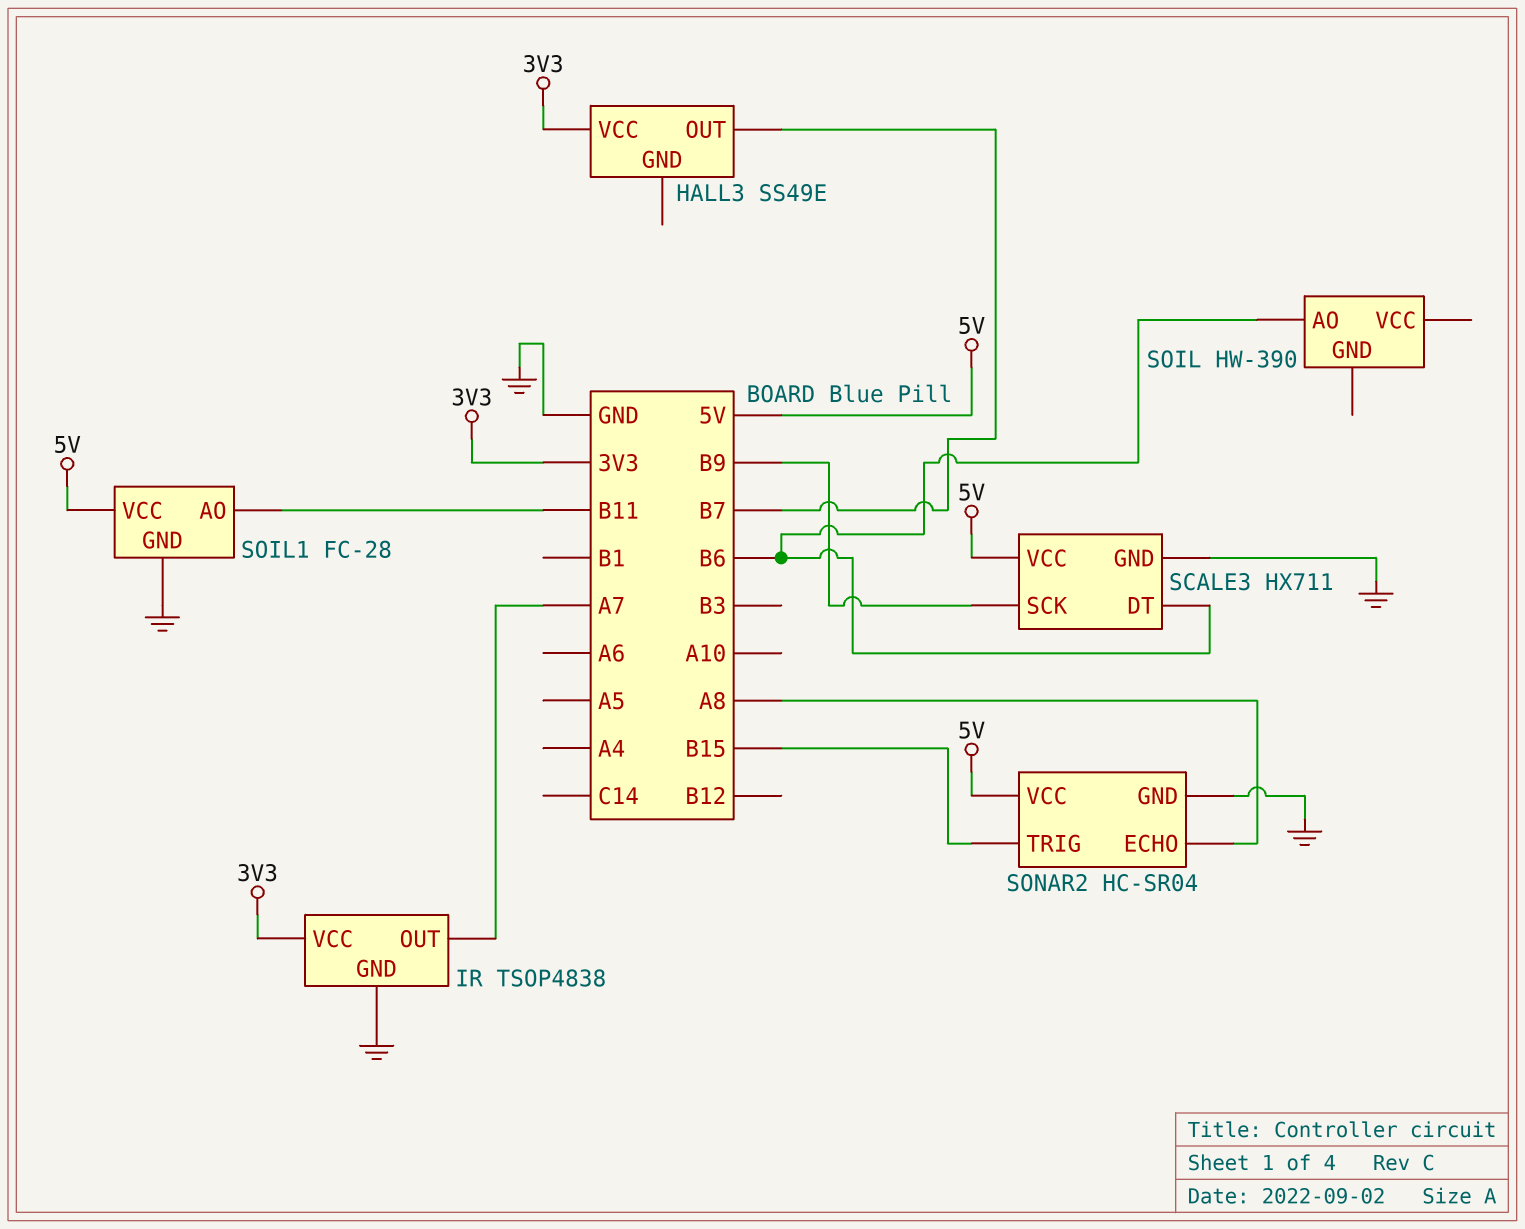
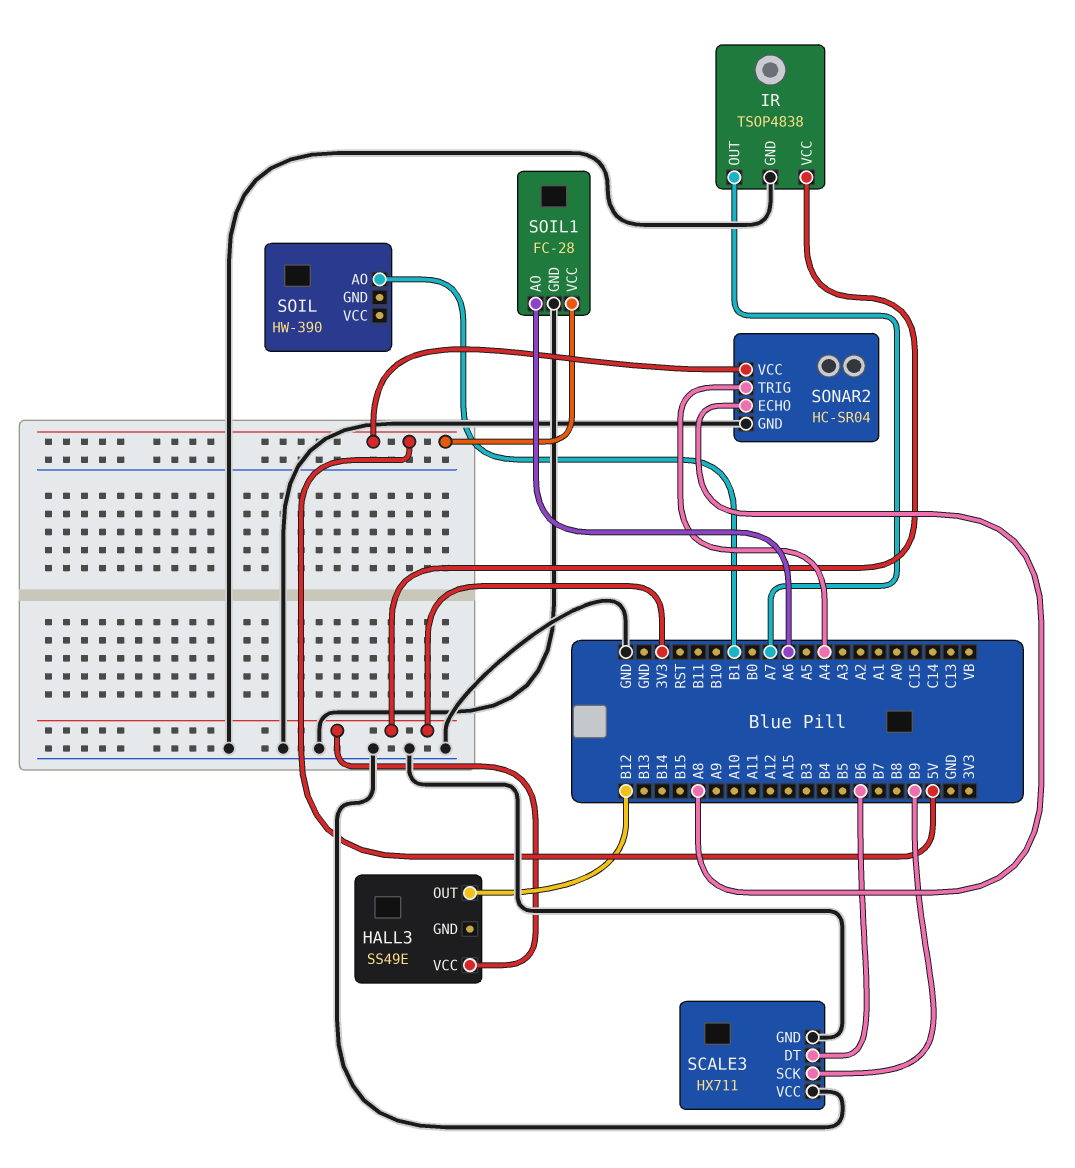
HALL3 pin OUT: B7 -> B12
SCALE3 pin VCC: 5V -> GND
SOIL pin AO: B6 -> B1
SOIL1 pin AO: B11 -> A6
SONAR2 pin TRIG: B15 -> A4

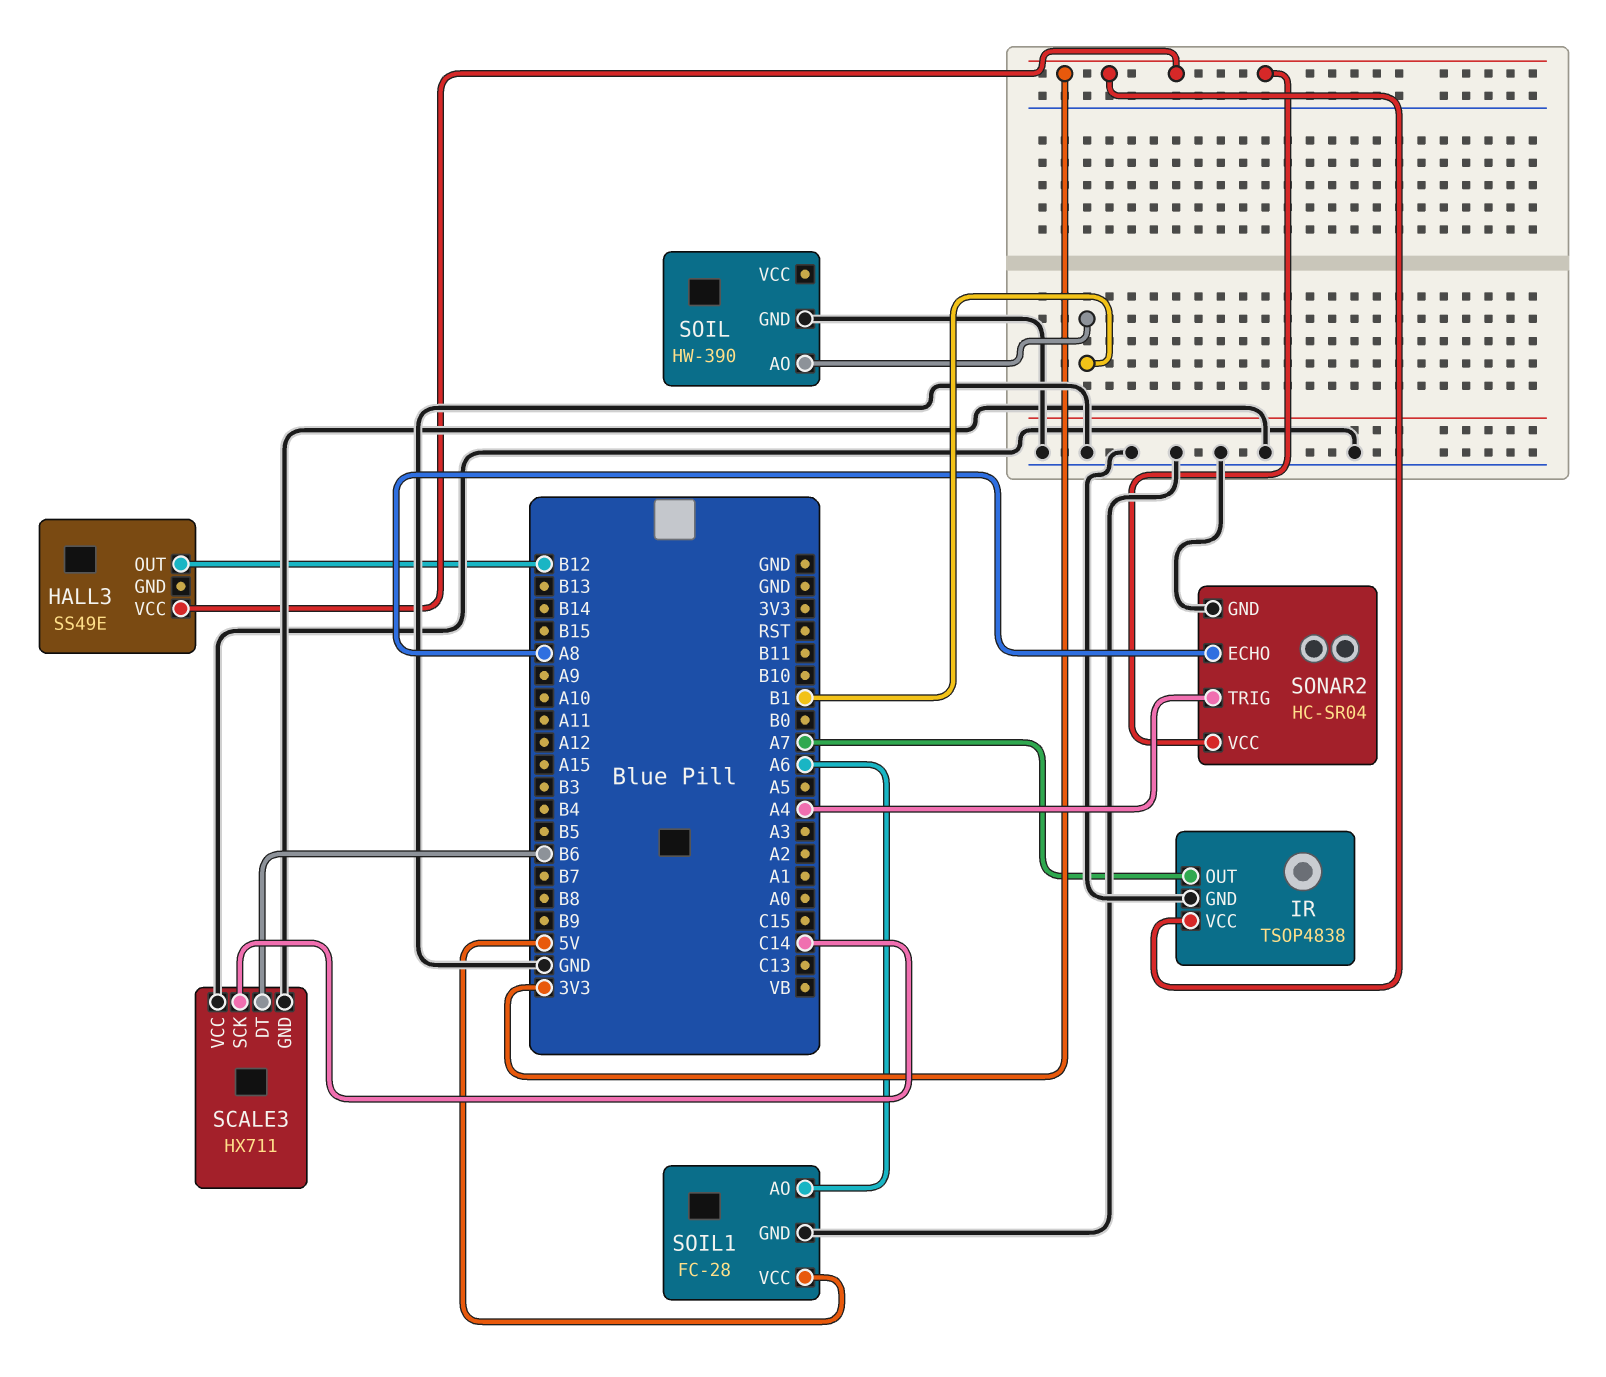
SCALE3 pin SCK: B9 -> C14
SOIL pin GND: none -> GND
SONAR2 pin VCC: 5V -> 3V3

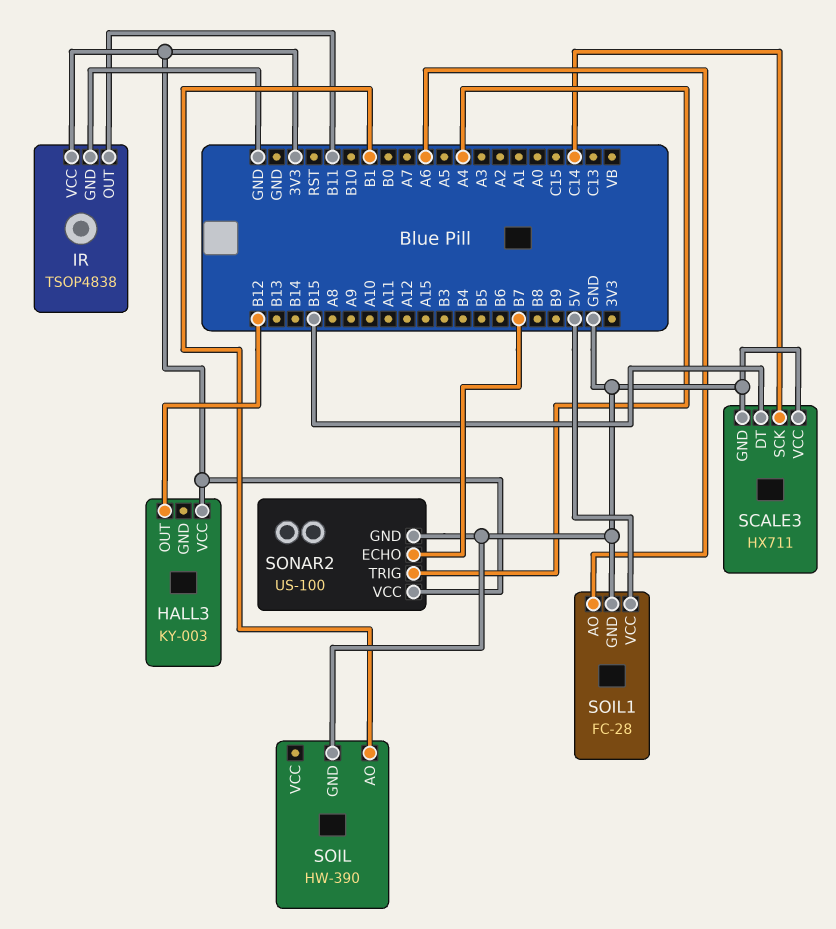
HALL3: SS49E -> KY-003
IR pin OUT: A7 -> B11
SCALE3 pin DT: B6 -> B15
SONAR2: HC-SR04 -> US-100
SONAR2 pin ECHO: A8 -> B7

